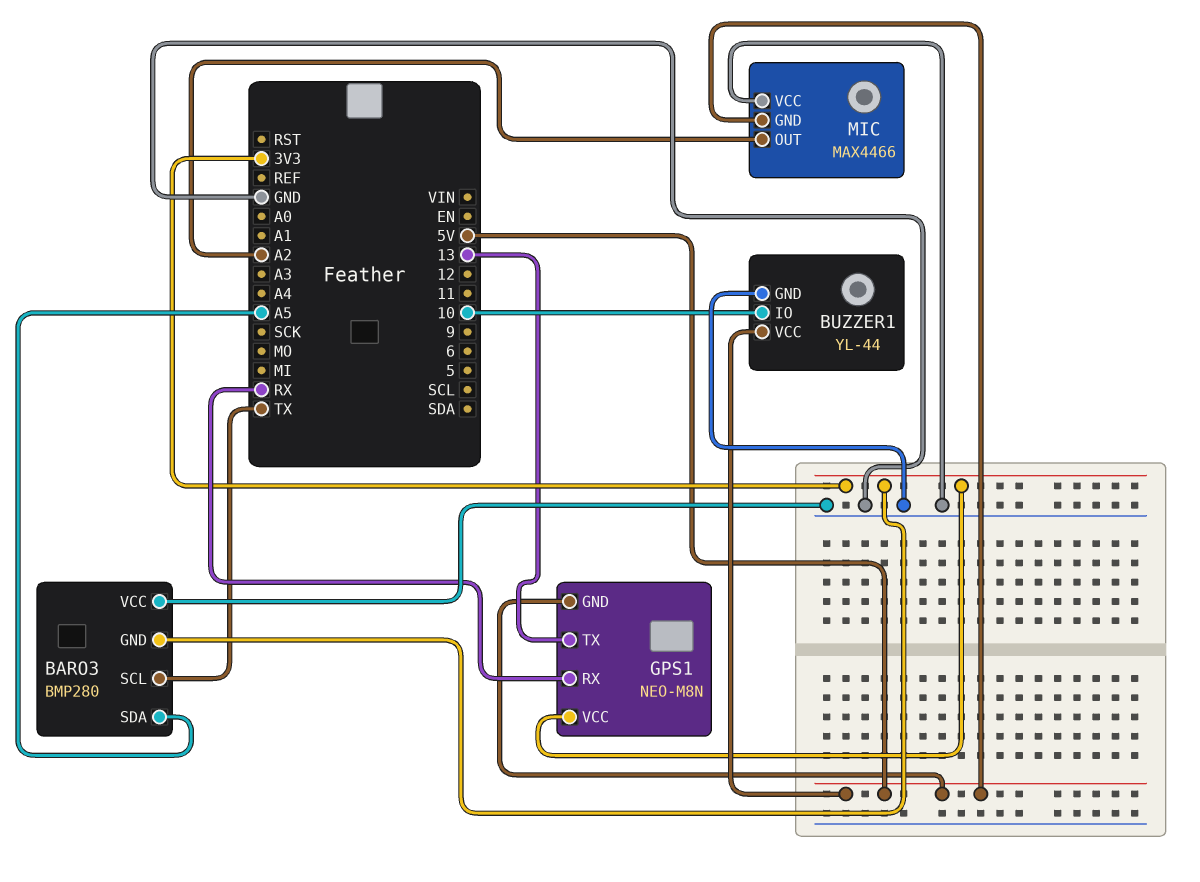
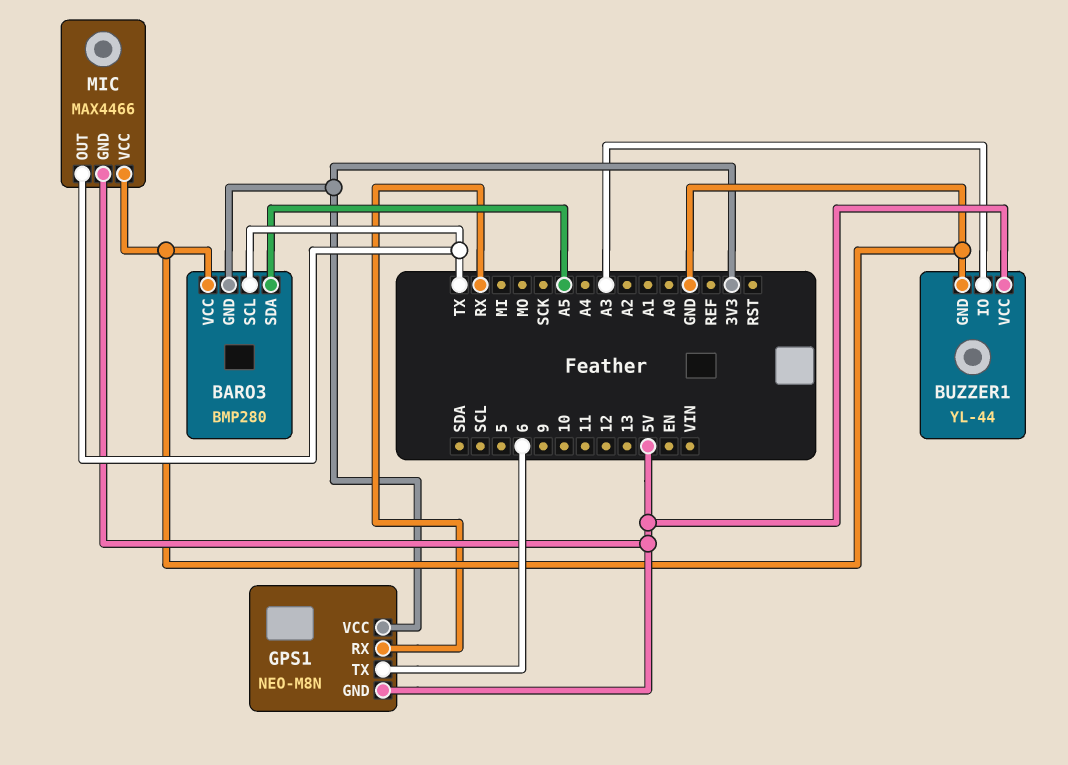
BUZZER1 pin IO: 10 -> A3
GPS1 pin TX: 13 -> 6
MIC pin OUT: A2 -> TX

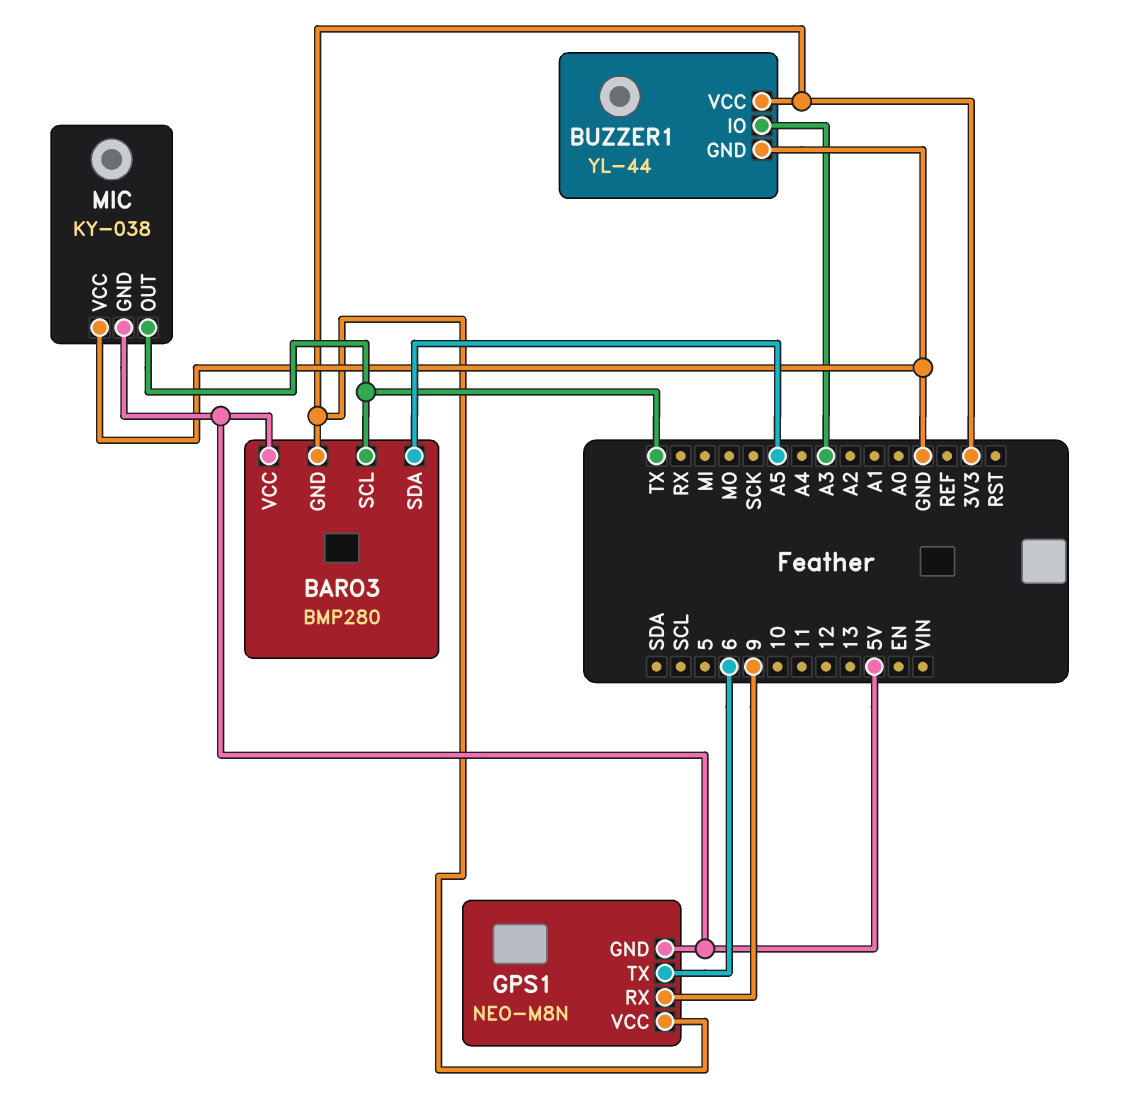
BARO3 pin VCC: GND -> 5V
BUZZER1 pin VCC: 5V -> 3V3
GPS1 pin RX: RX -> 9
MIC: MAX4466 -> KY-038

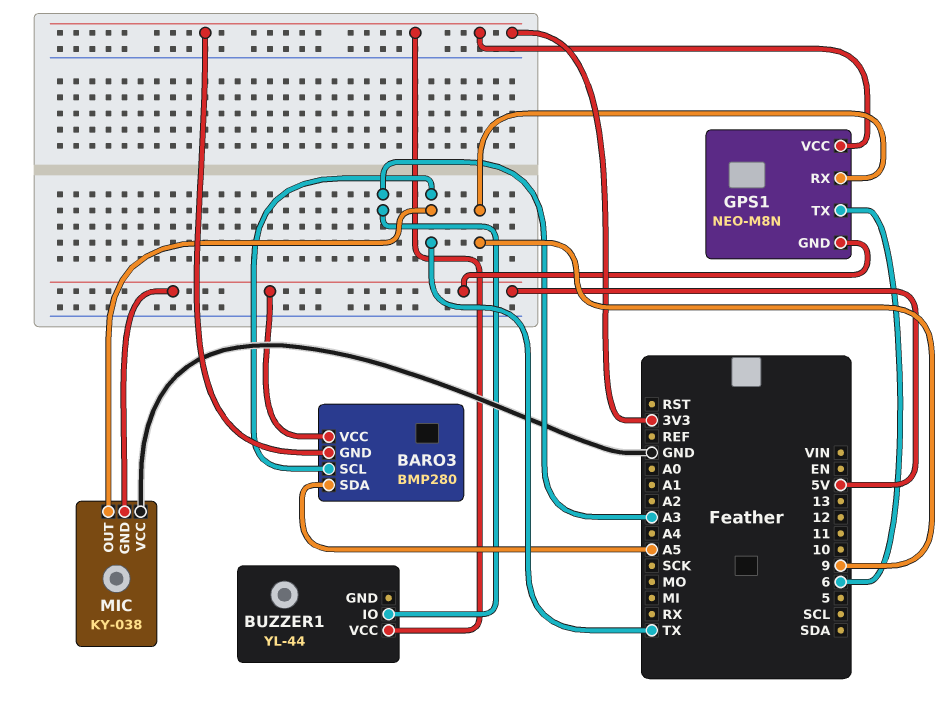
BUZZER1 pin GND: GND -> none

